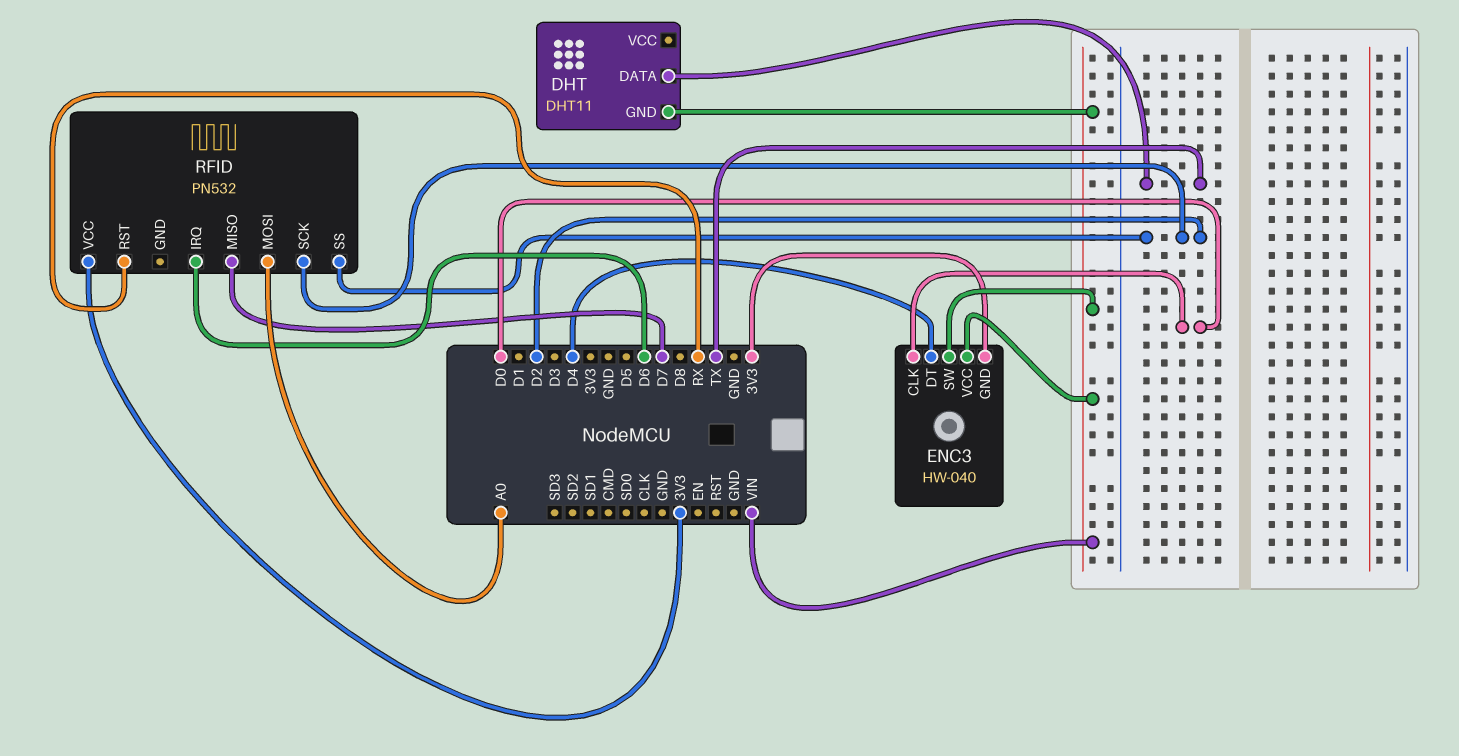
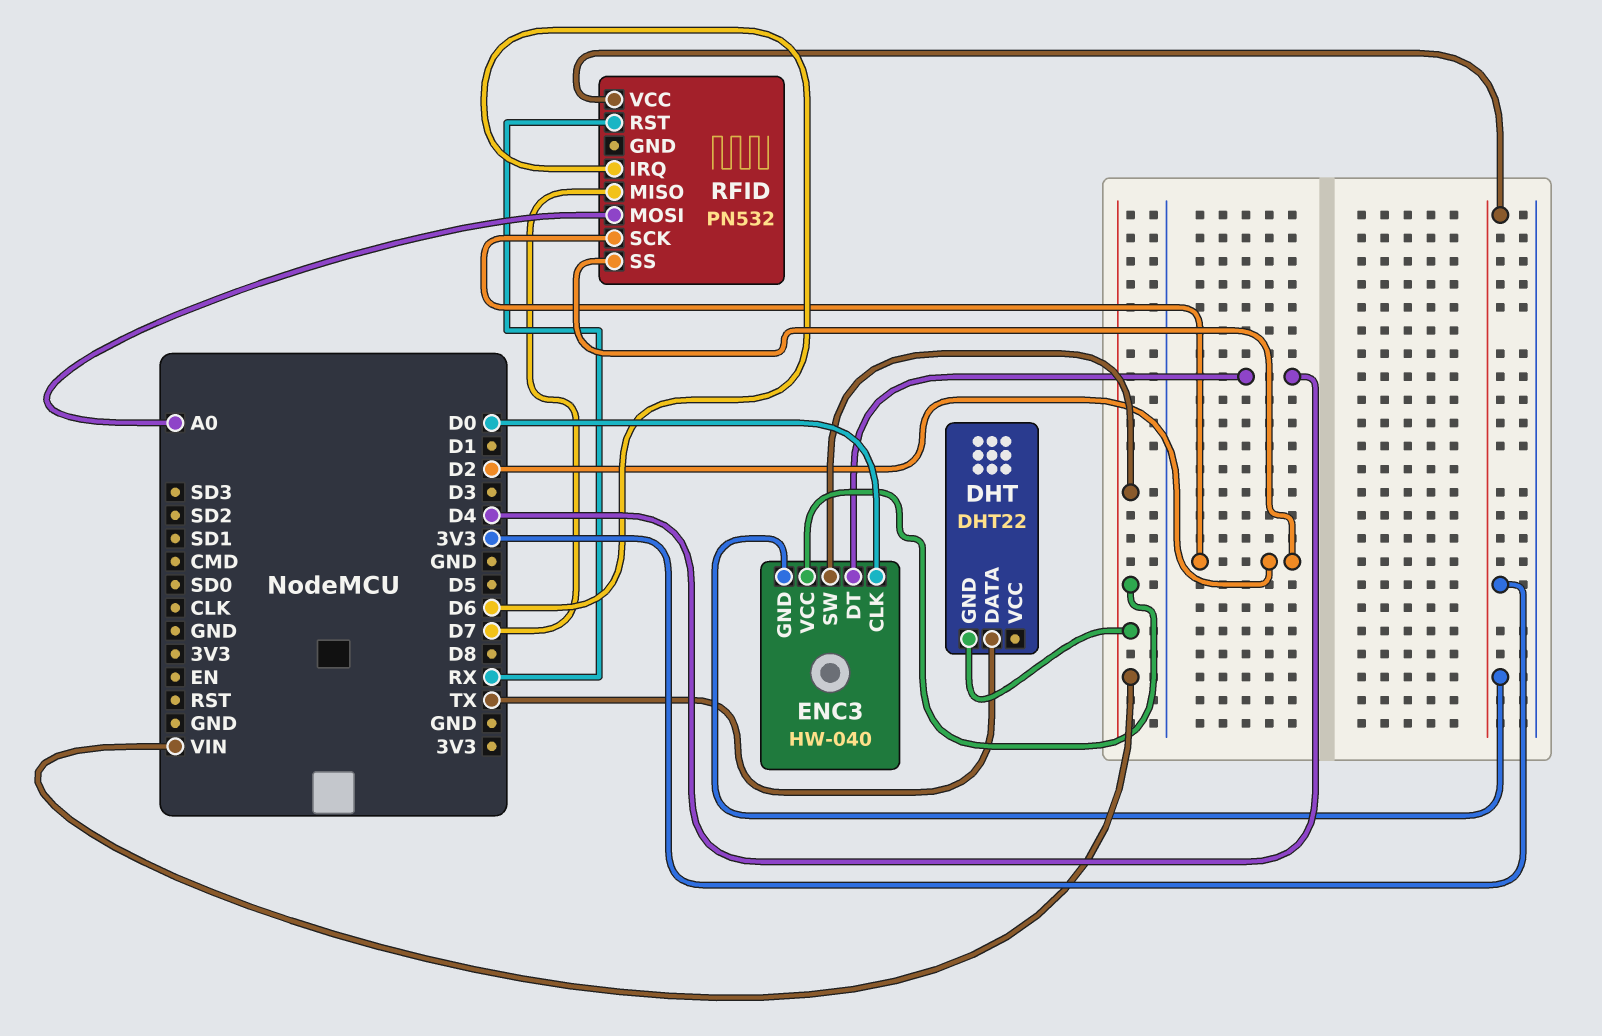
DHT: DHT11 -> DHT22

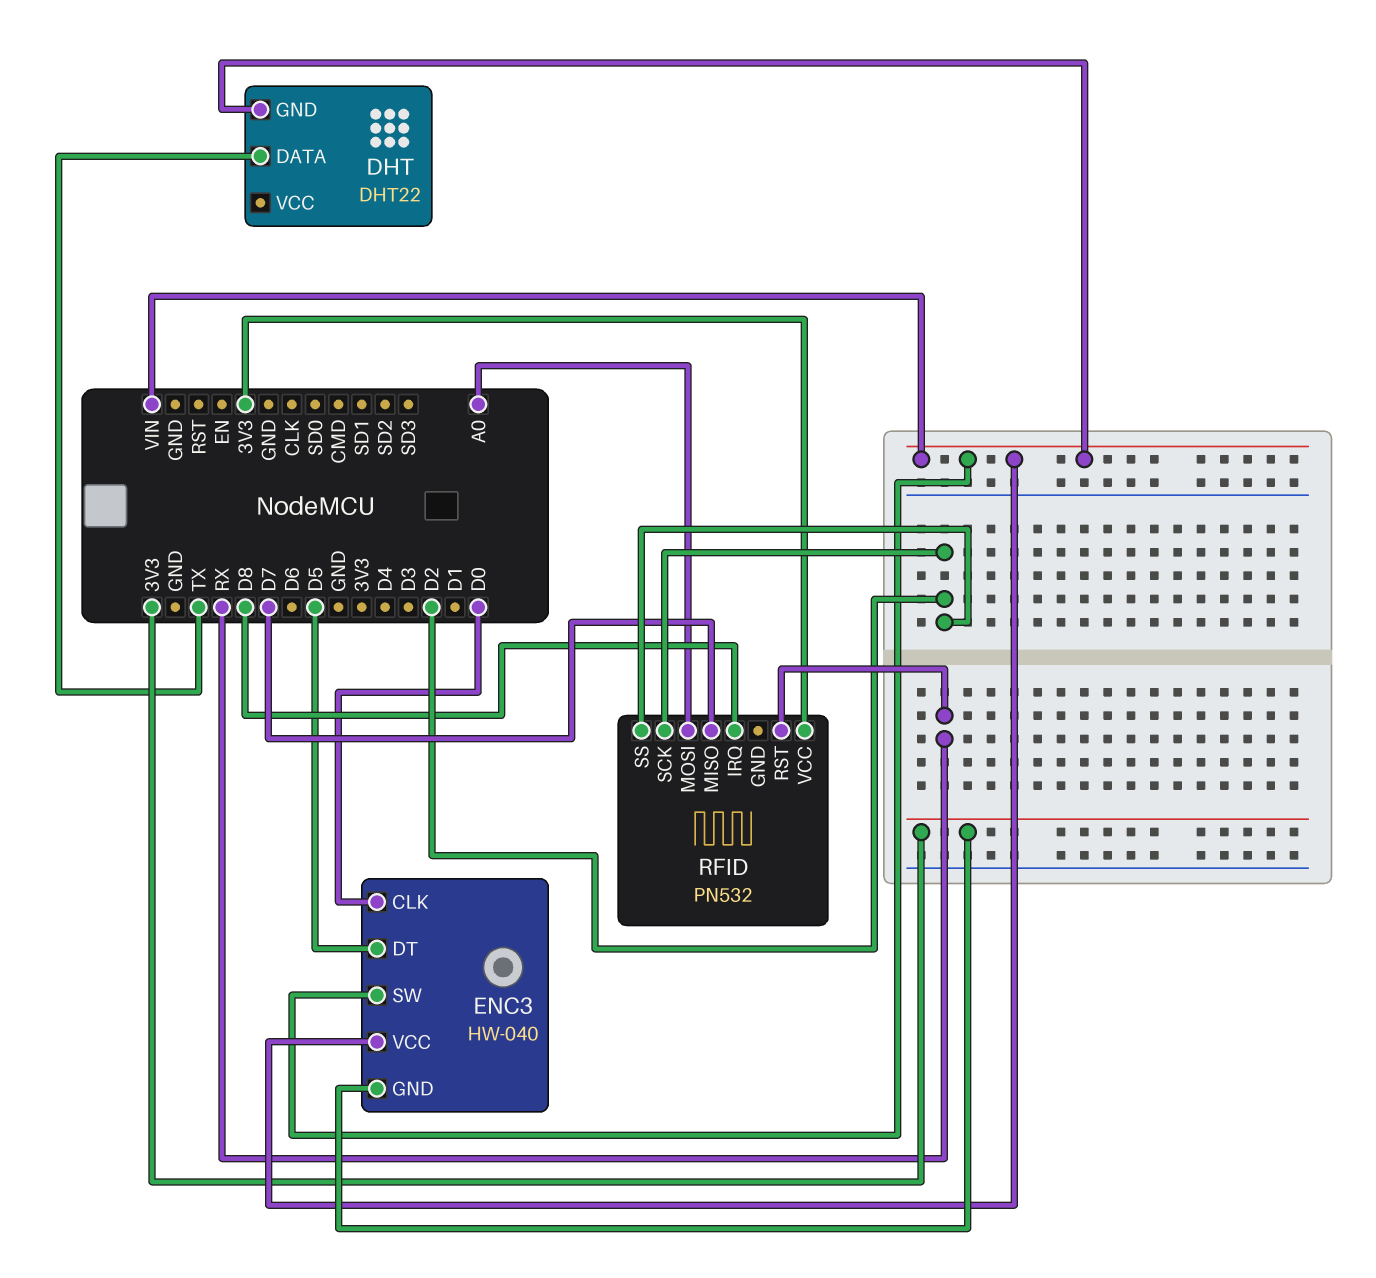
ENC3 pin DT: D4 -> D5
RFID pin IRQ: D6 -> D8

